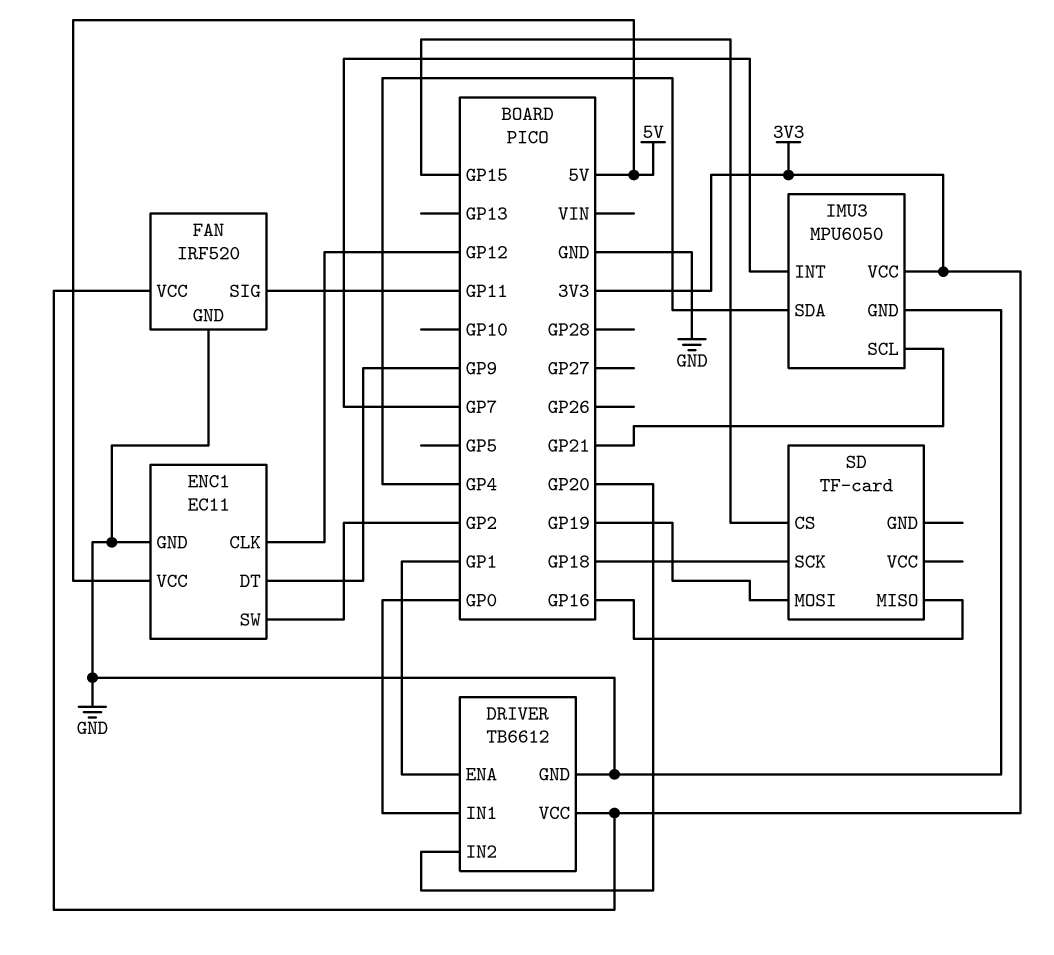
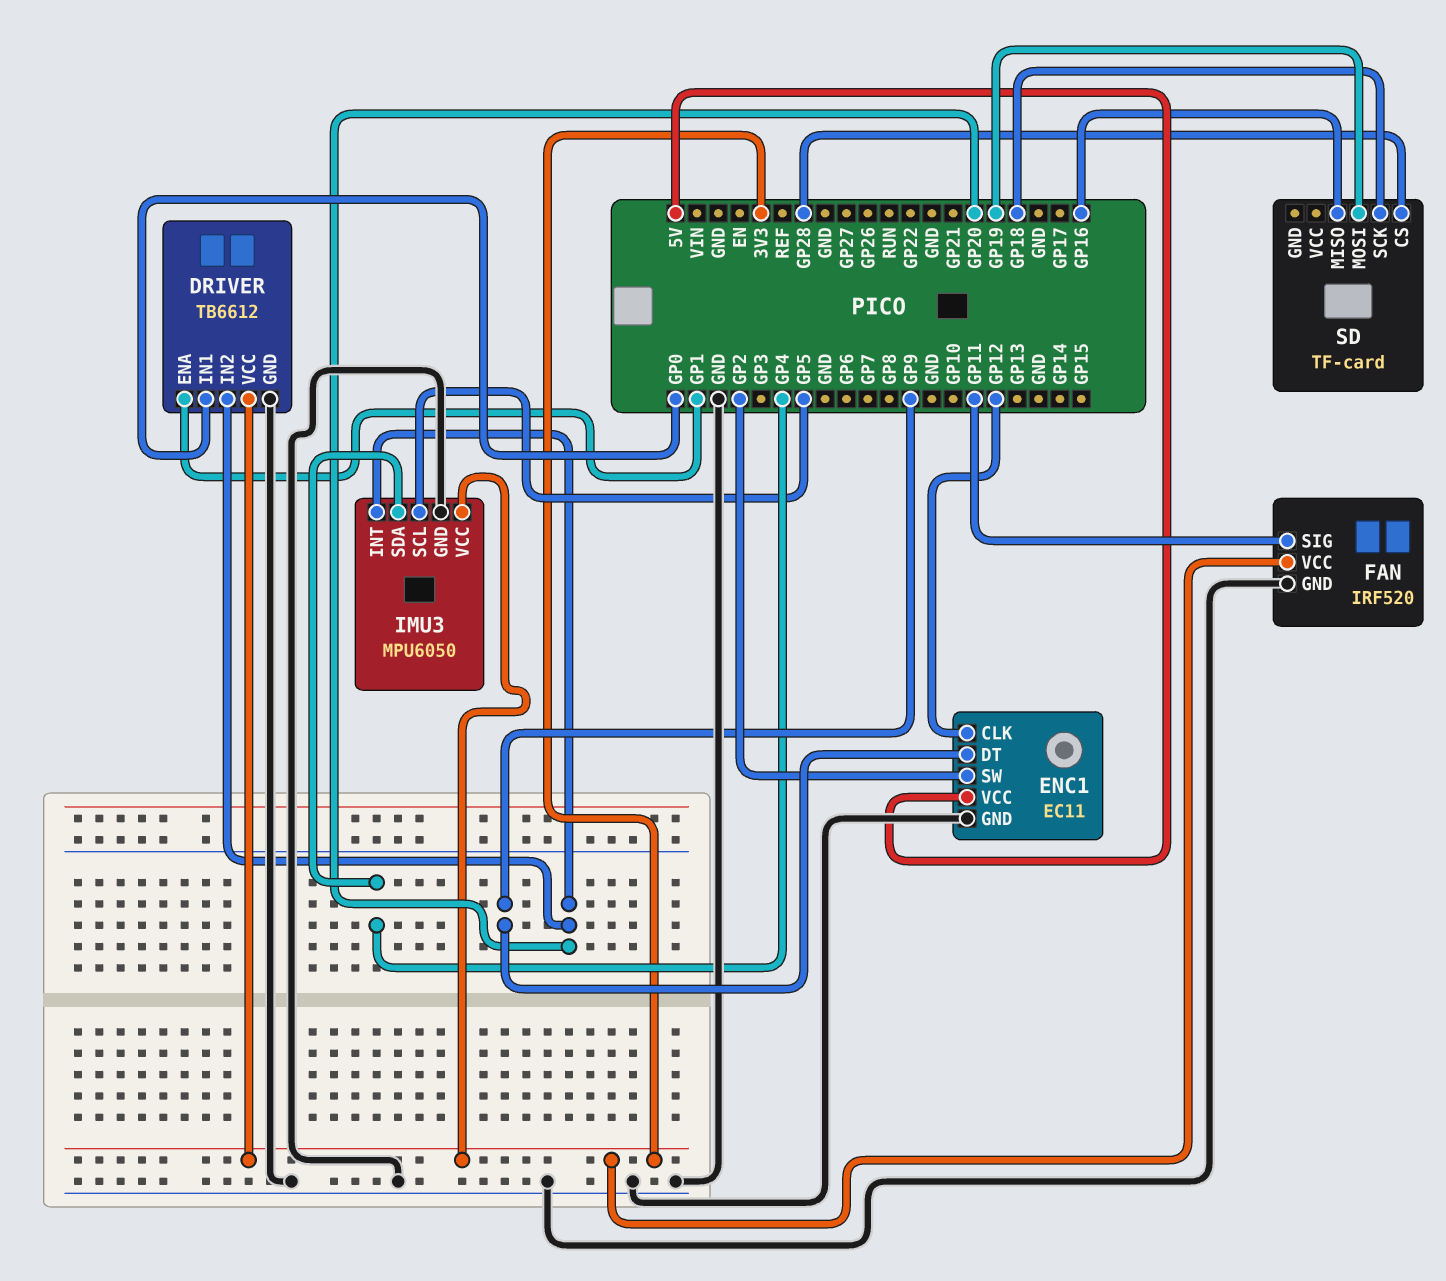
IMU3 pin INT: GP7 -> GP20
IMU3 pin SCL: GP21 -> GP5
SD pin CS: GP15 -> GP28

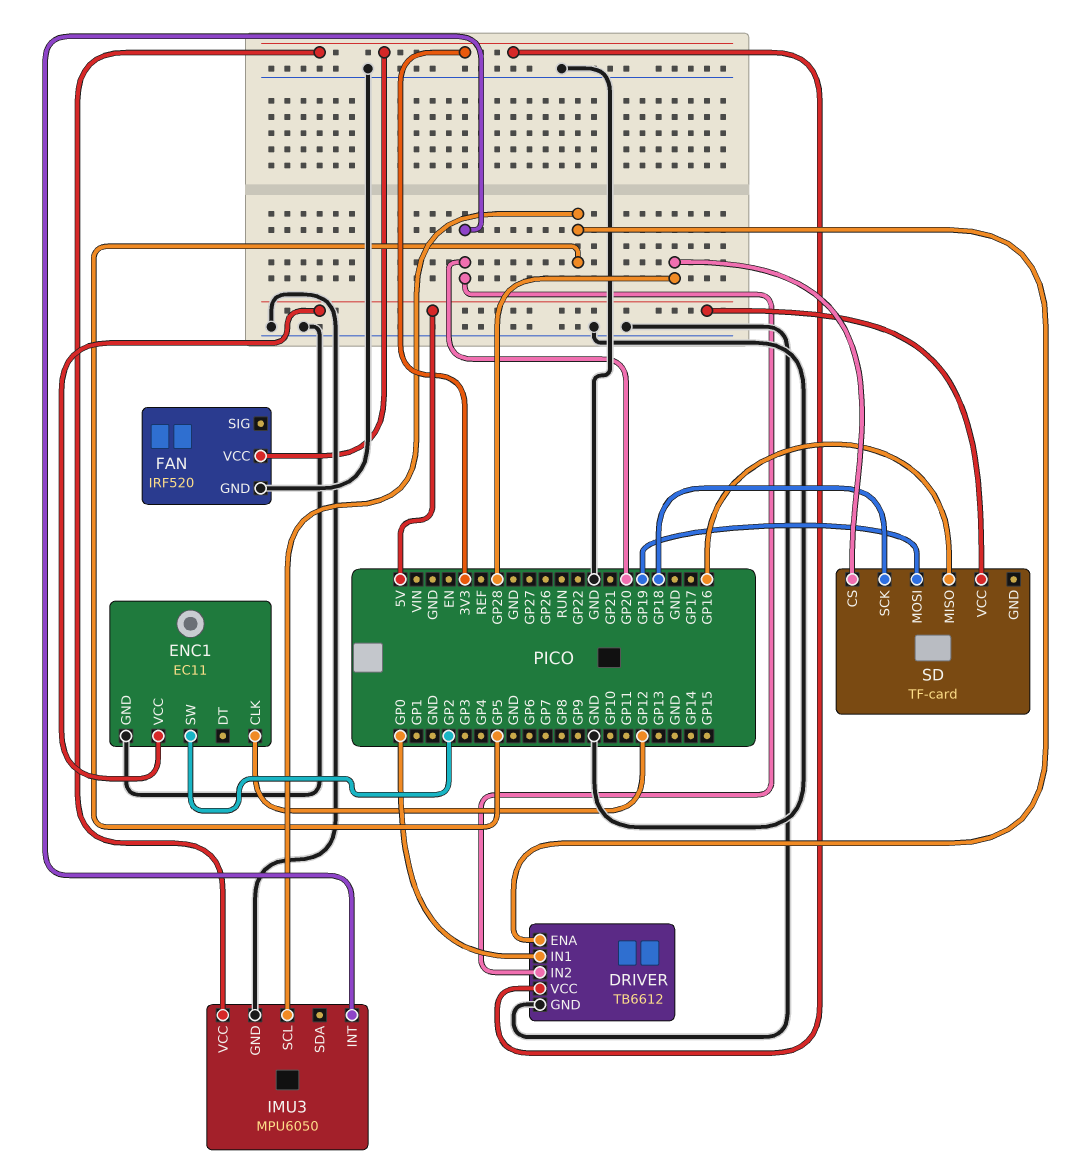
DRIVER pin ENA: GP1 -> GP5
ENC1 pin DT: GP9 -> none
FAN pin SIG: GP11 -> none
IMU3 pin SDA: GP4 -> none
SD pin VCC: none -> 5V

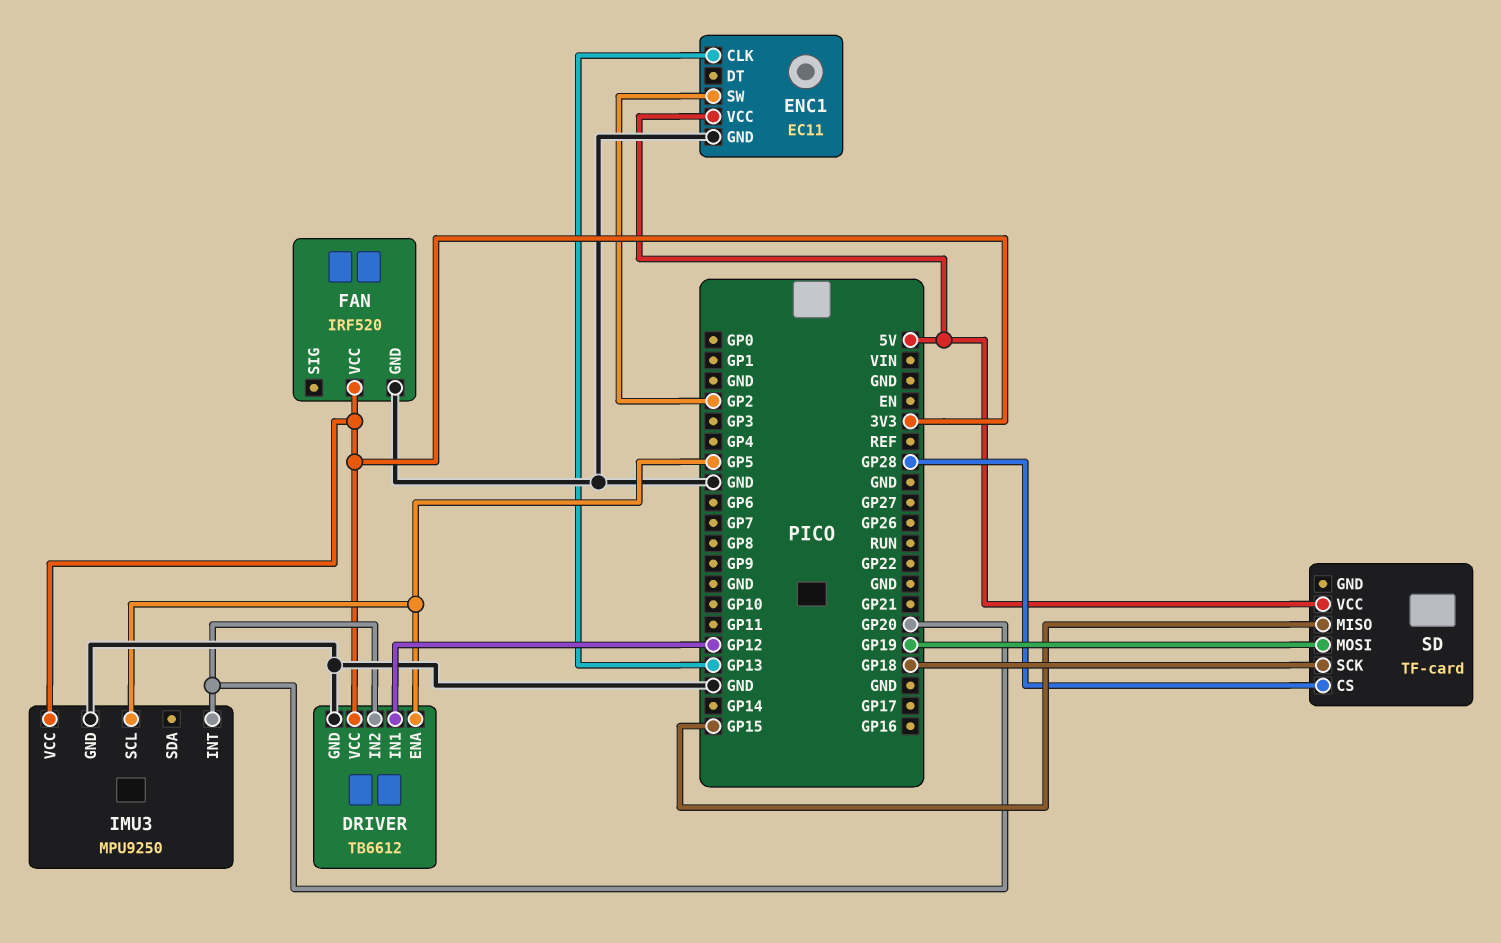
DRIVER pin IN1: GP0 -> GP12
ENC1 pin CLK: GP12 -> GP13
IMU3: MPU6050 -> MPU9250
SD pin MISO: GP16 -> GP15

